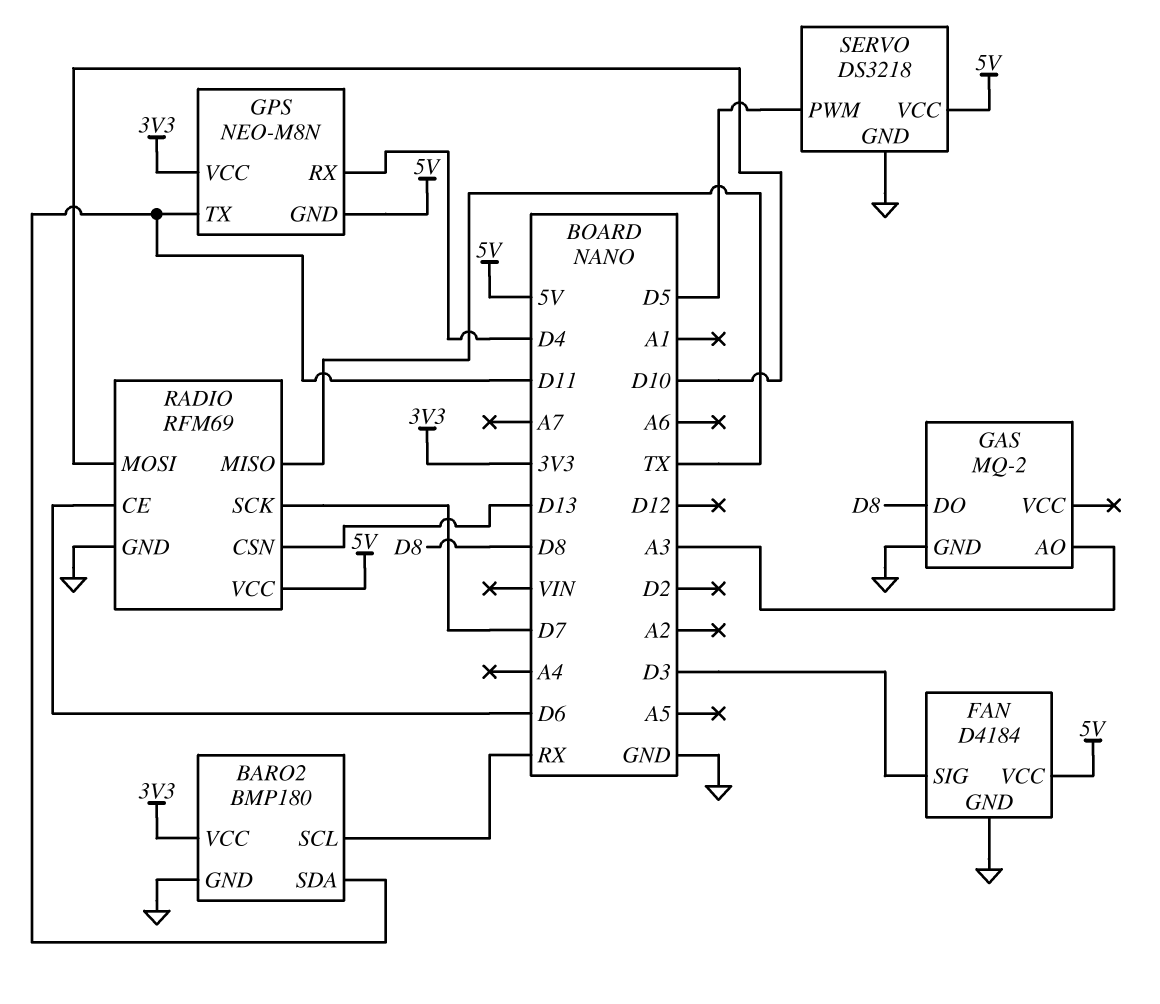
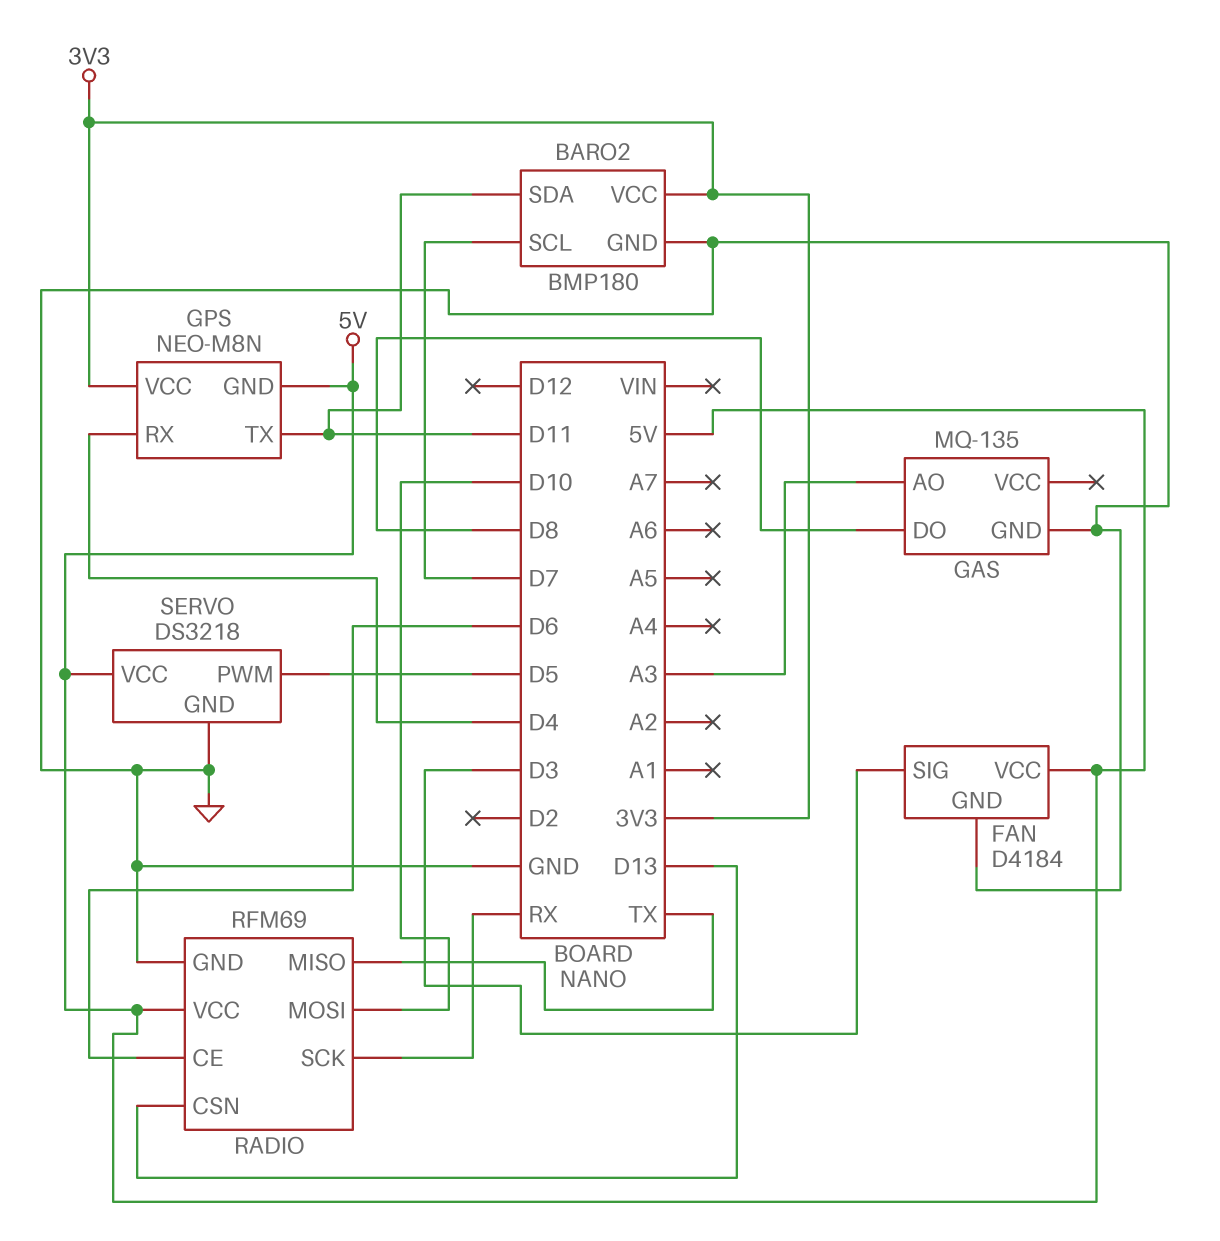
BARO2 pin SCL: RX -> D7
GAS: MQ-2 -> MQ-135
RADIO pin SCK: D7 -> RX

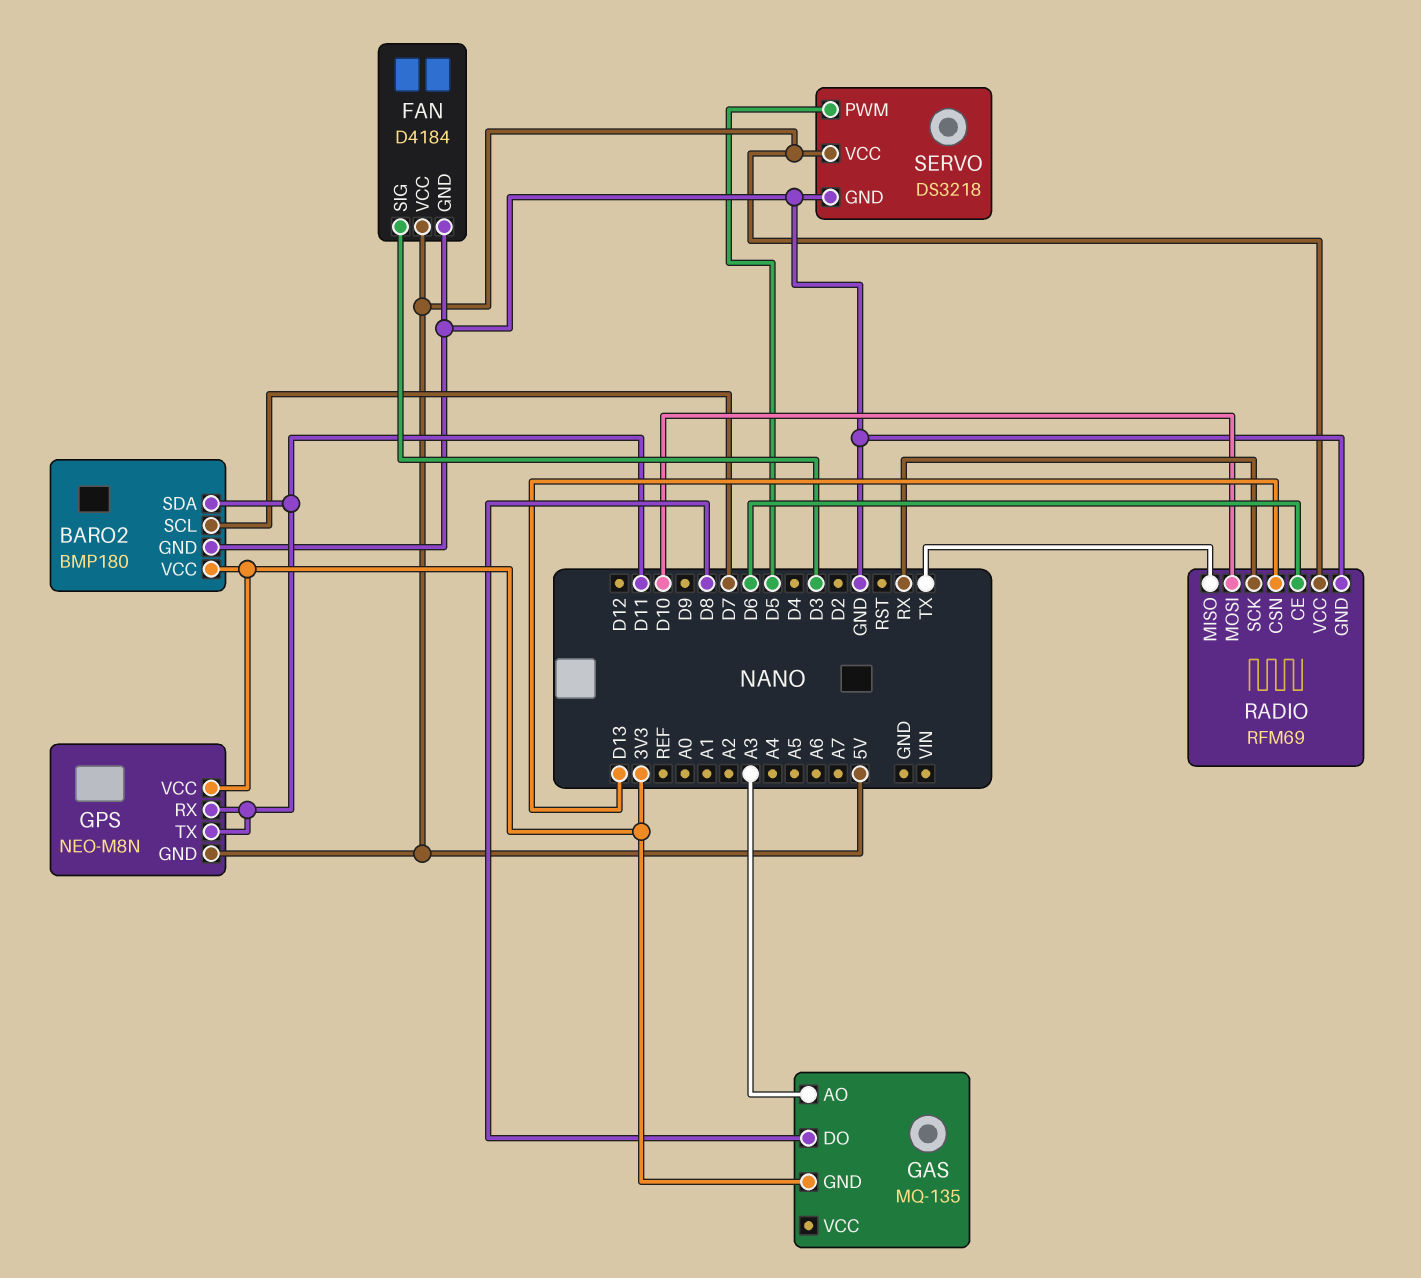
GAS pin GND: GND -> 3V3
GPS pin RX: D4 -> D11

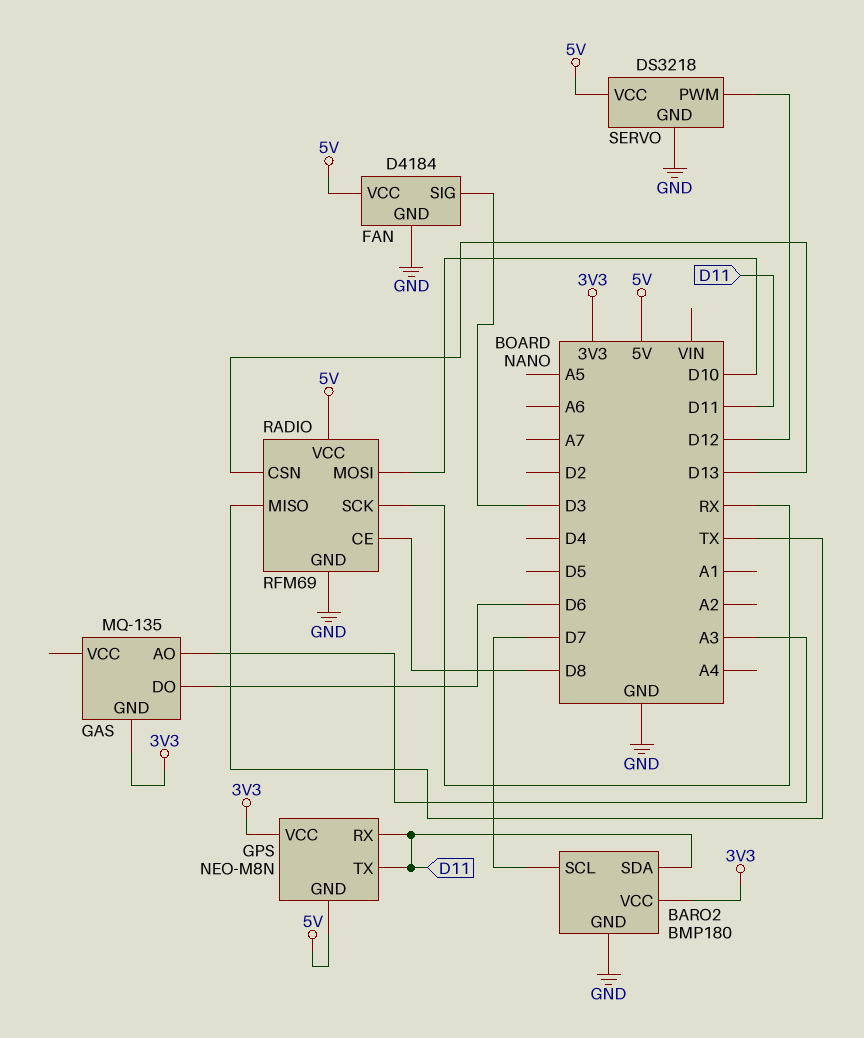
GAS pin DO: D8 -> D6
RADIO pin CE: D6 -> D8
SERVO pin PWM: D5 -> D12

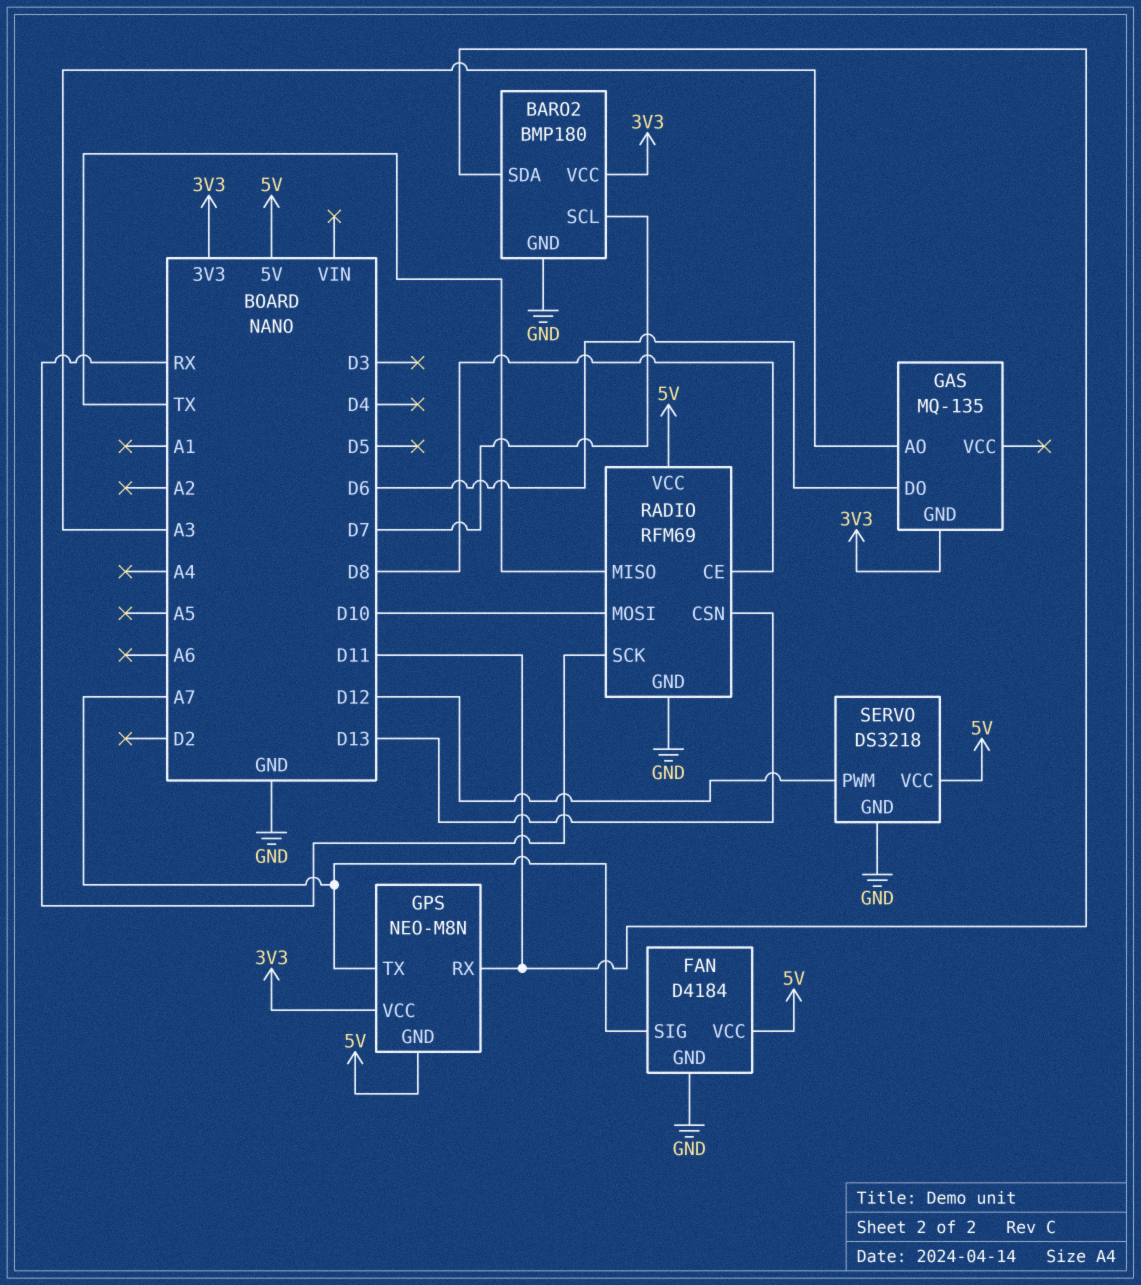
FAN pin SIG: D3 -> A7
GPS pin TX: D11 -> A7

